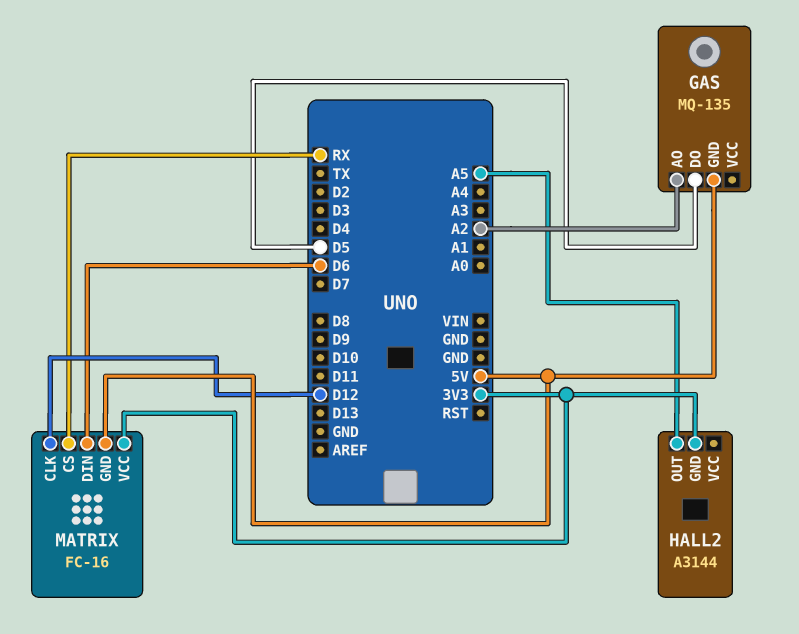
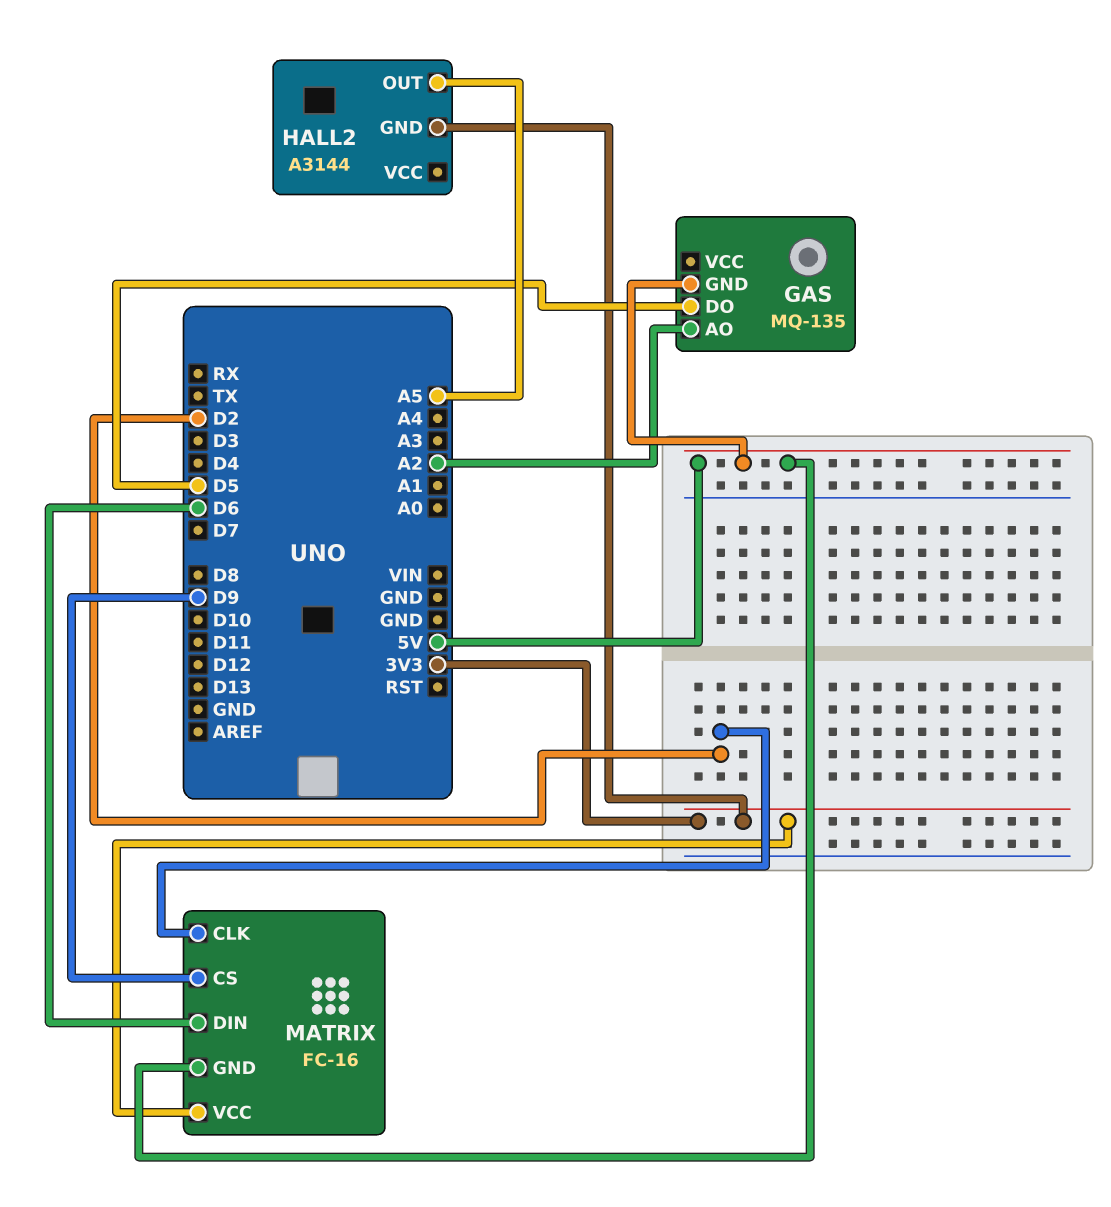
MATRIX pin CLK: D12 -> D2
MATRIX pin CS: RX -> D9

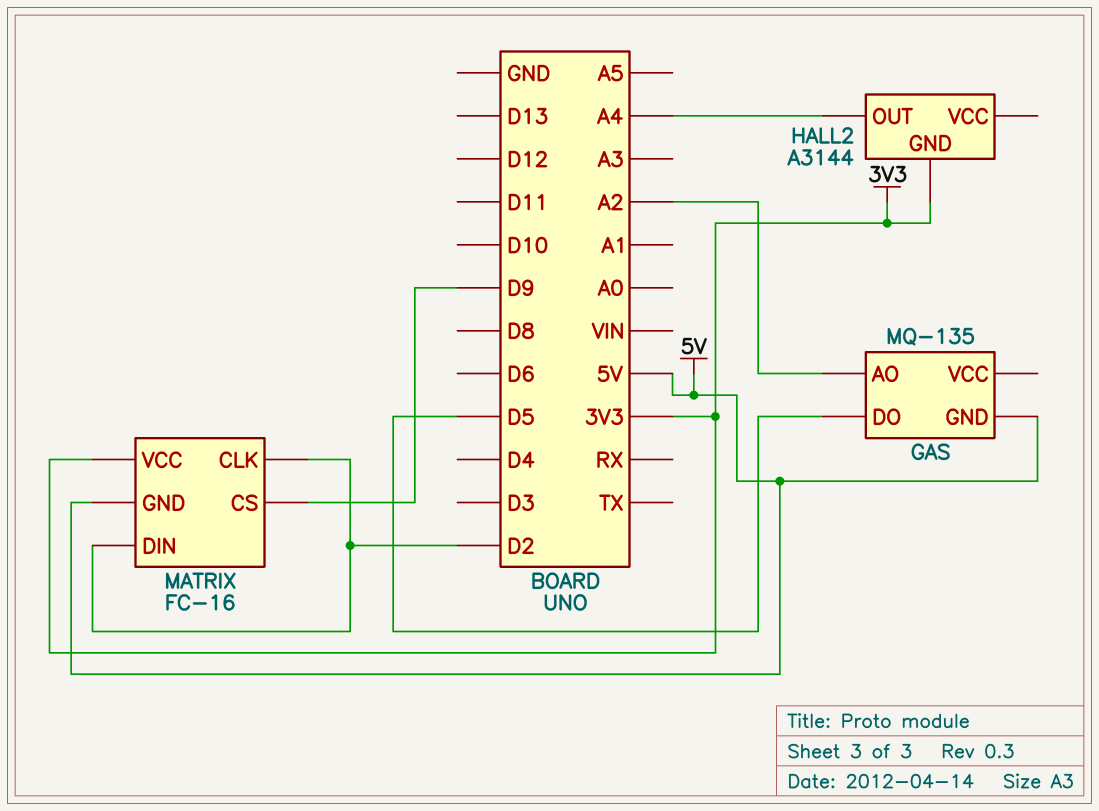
HALL2 pin OUT: A5 -> A4
MATRIX pin DIN: D6 -> D2

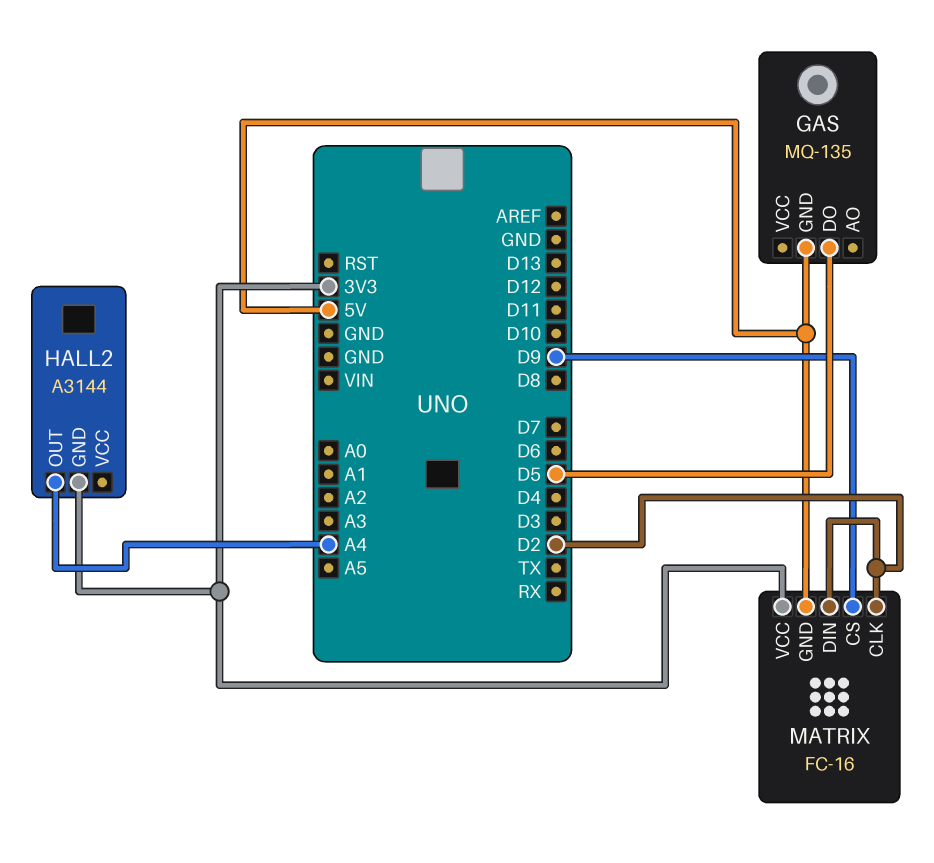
GAS pin AO: A2 -> none

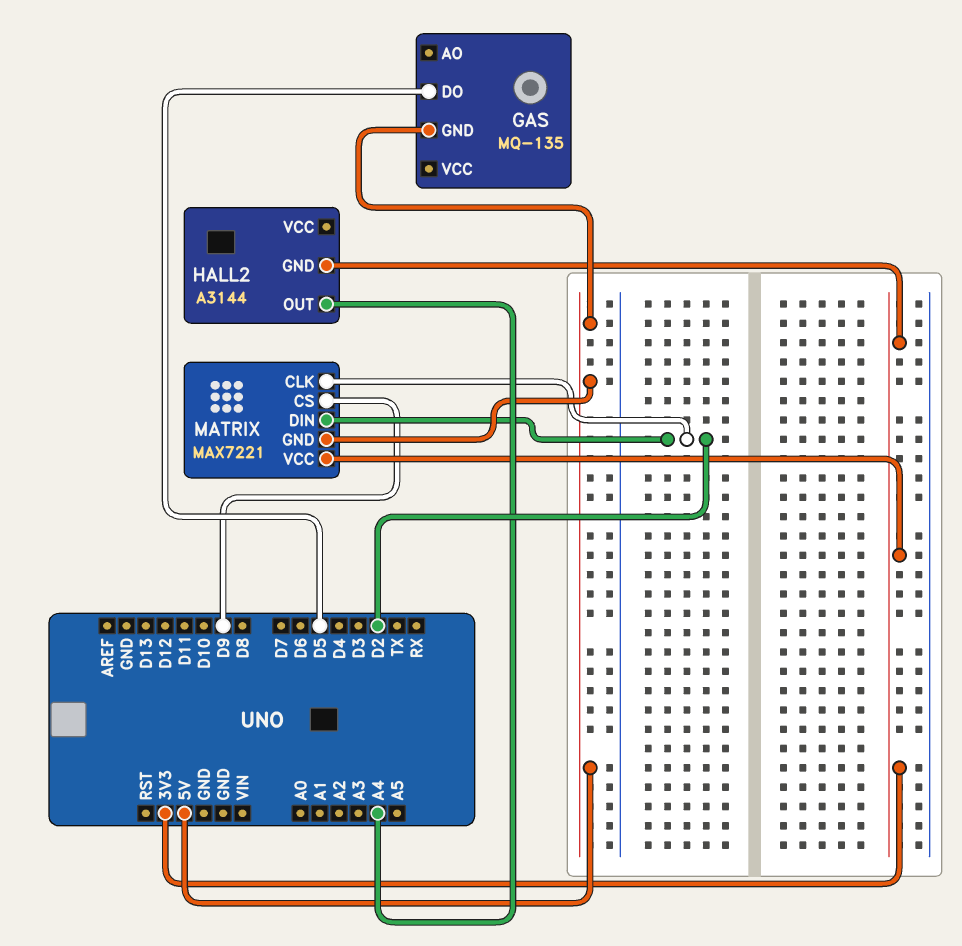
MATRIX: FC-16 -> MAX7221

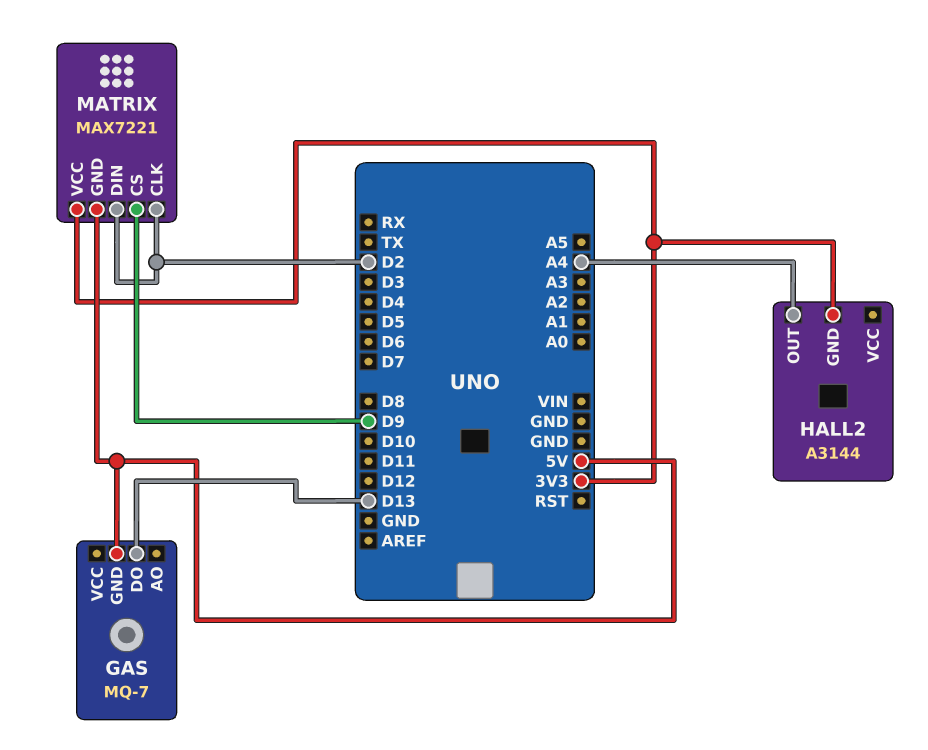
GAS: MQ-135 -> MQ-7
GAS pin DO: D5 -> D13

